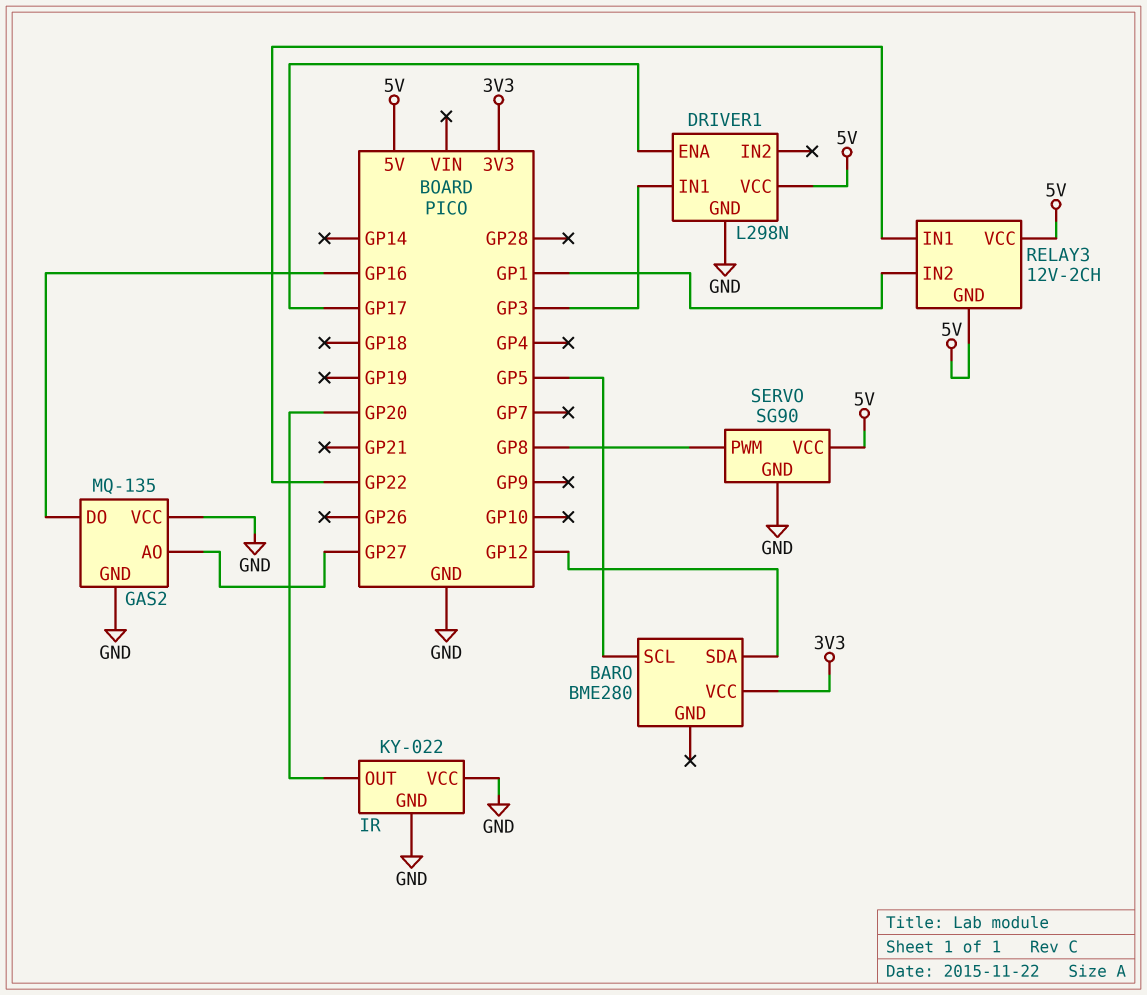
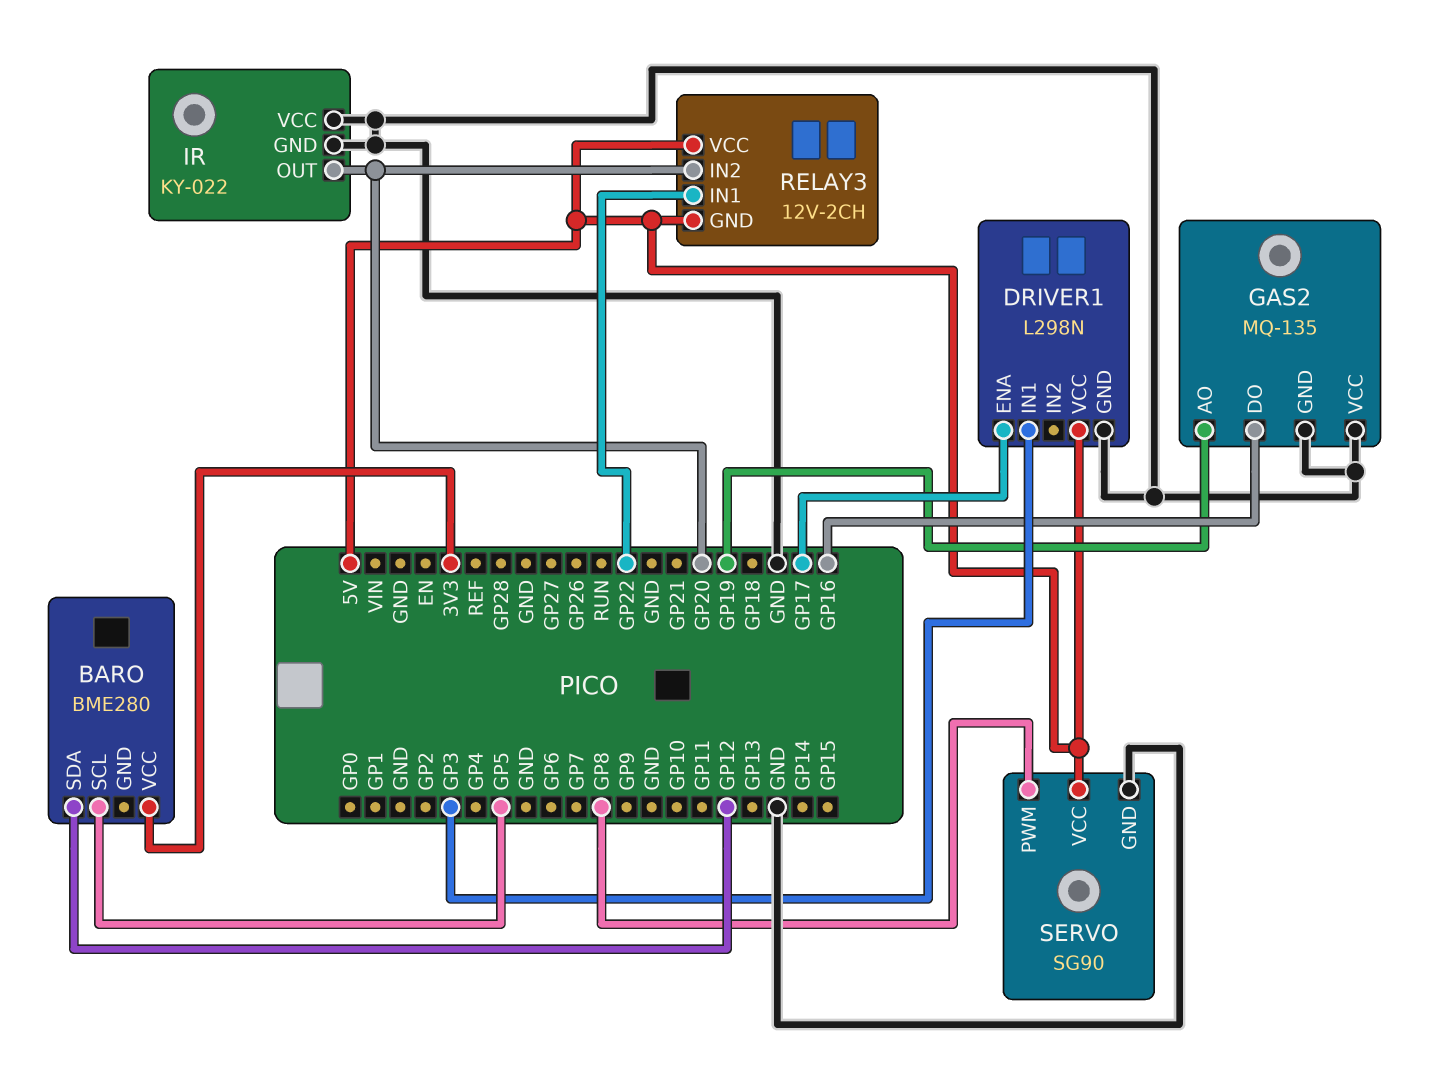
GAS2 pin AO: GP27 -> GP19
RELAY3 pin IN2: GP1 -> GP20

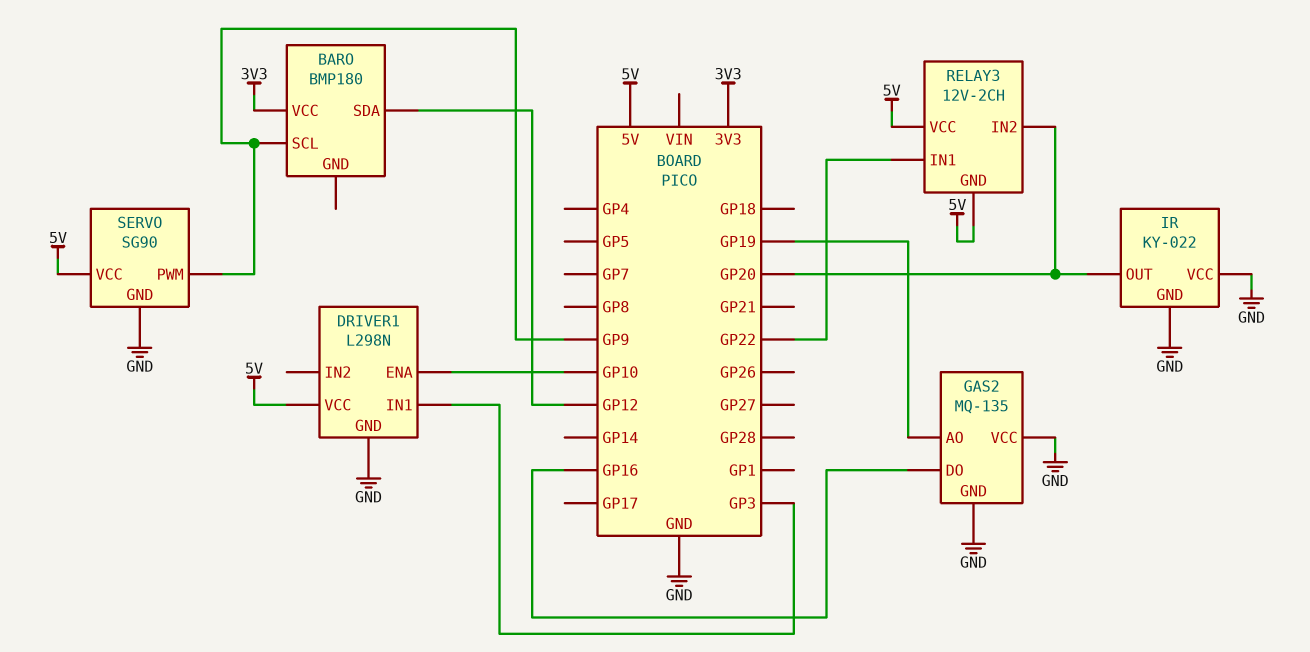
BARO: BME280 -> BMP180
BARO pin SCL: GP5 -> GP9
DRIVER1 pin ENA: GP17 -> GP10
SERVO pin PWM: GP8 -> GP9

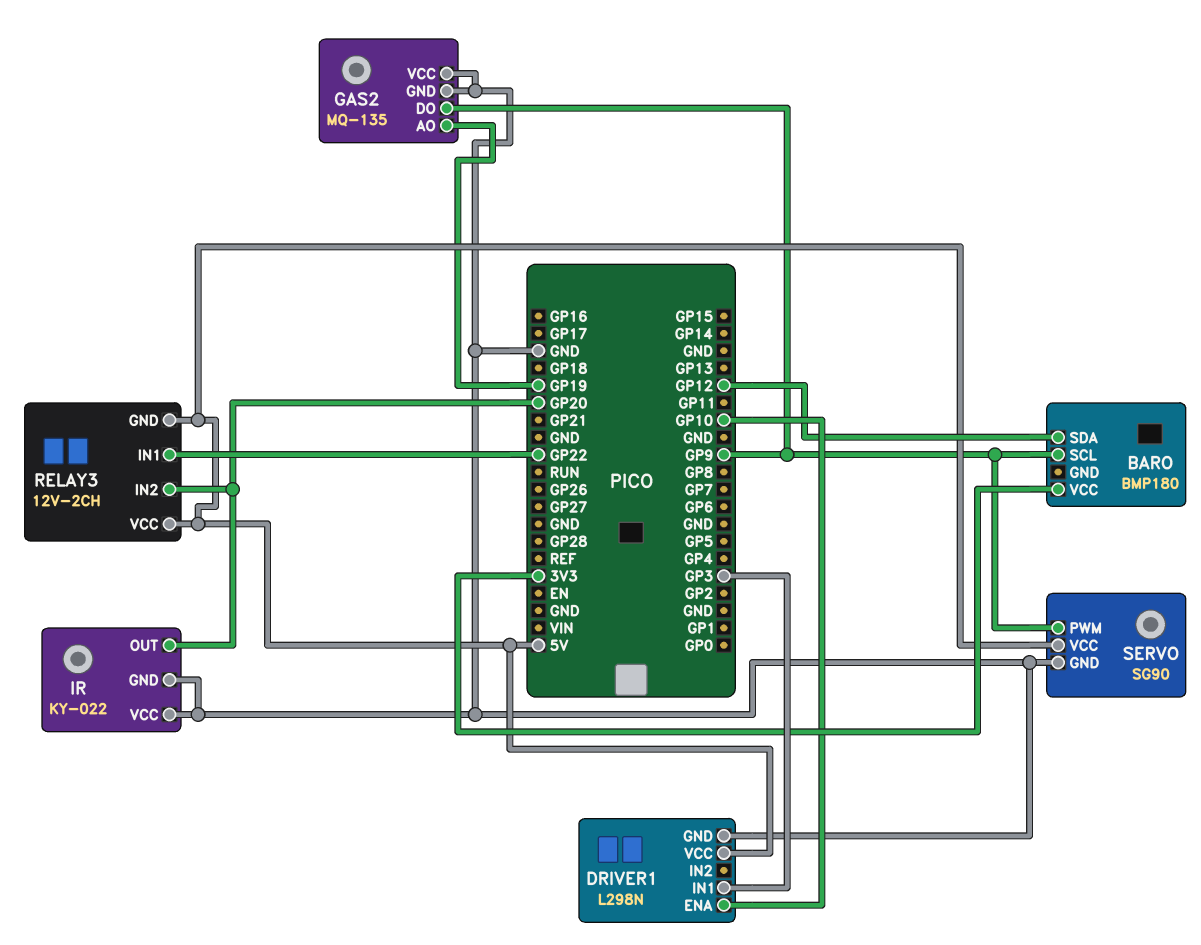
GAS2 pin DO: GP16 -> GP9

